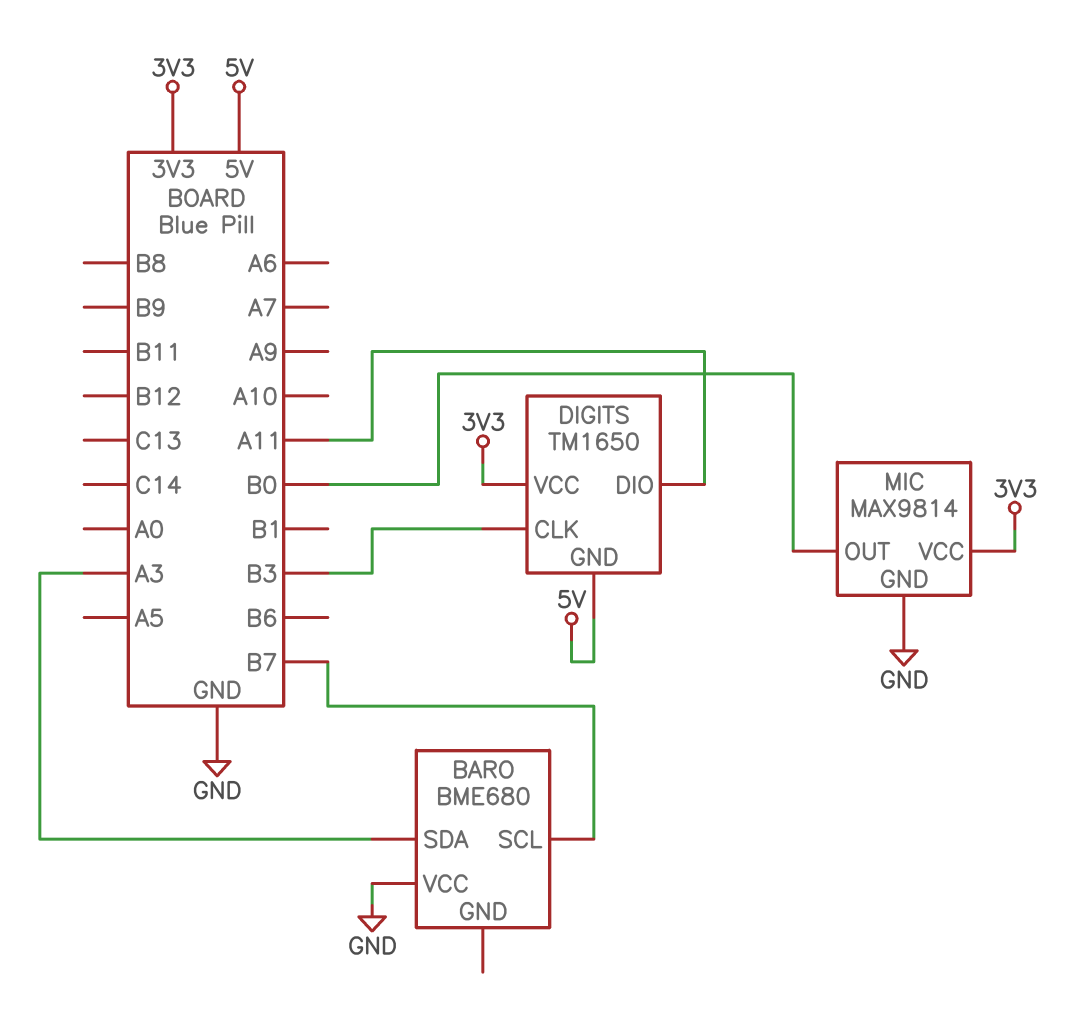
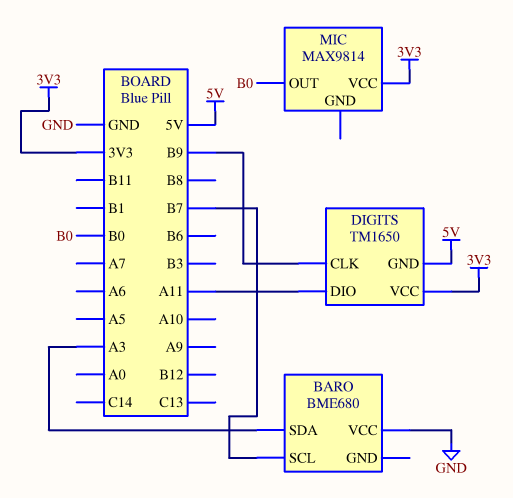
DIGITS pin CLK: B3 -> B9
MIC pin GND: GND -> none

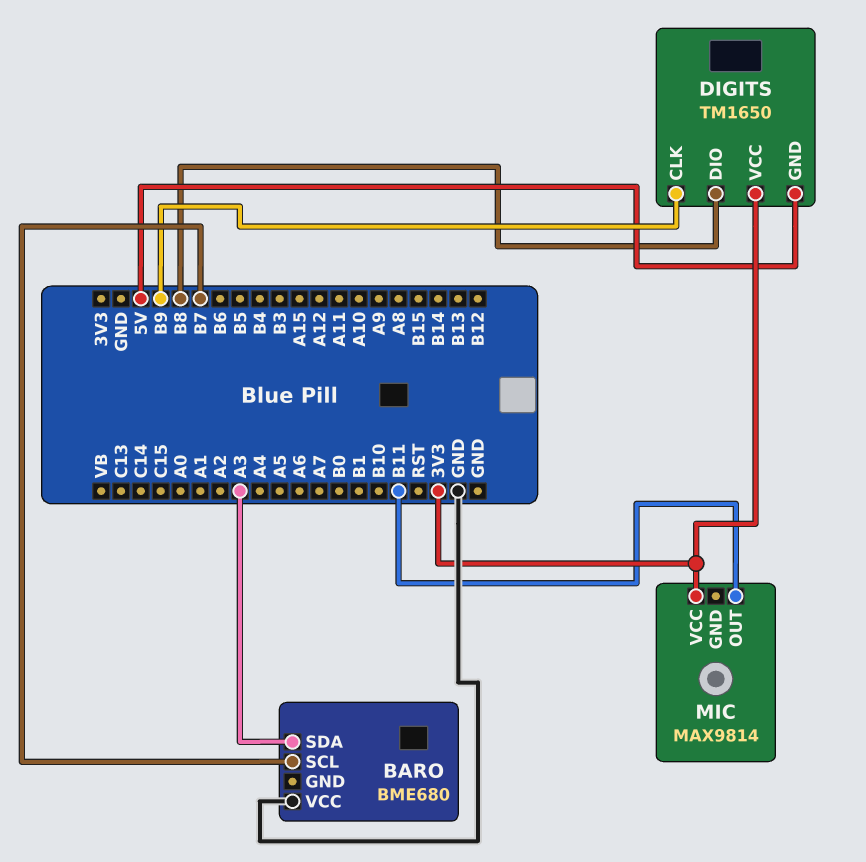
DIGITS pin DIO: A11 -> B8
MIC pin OUT: B0 -> B11

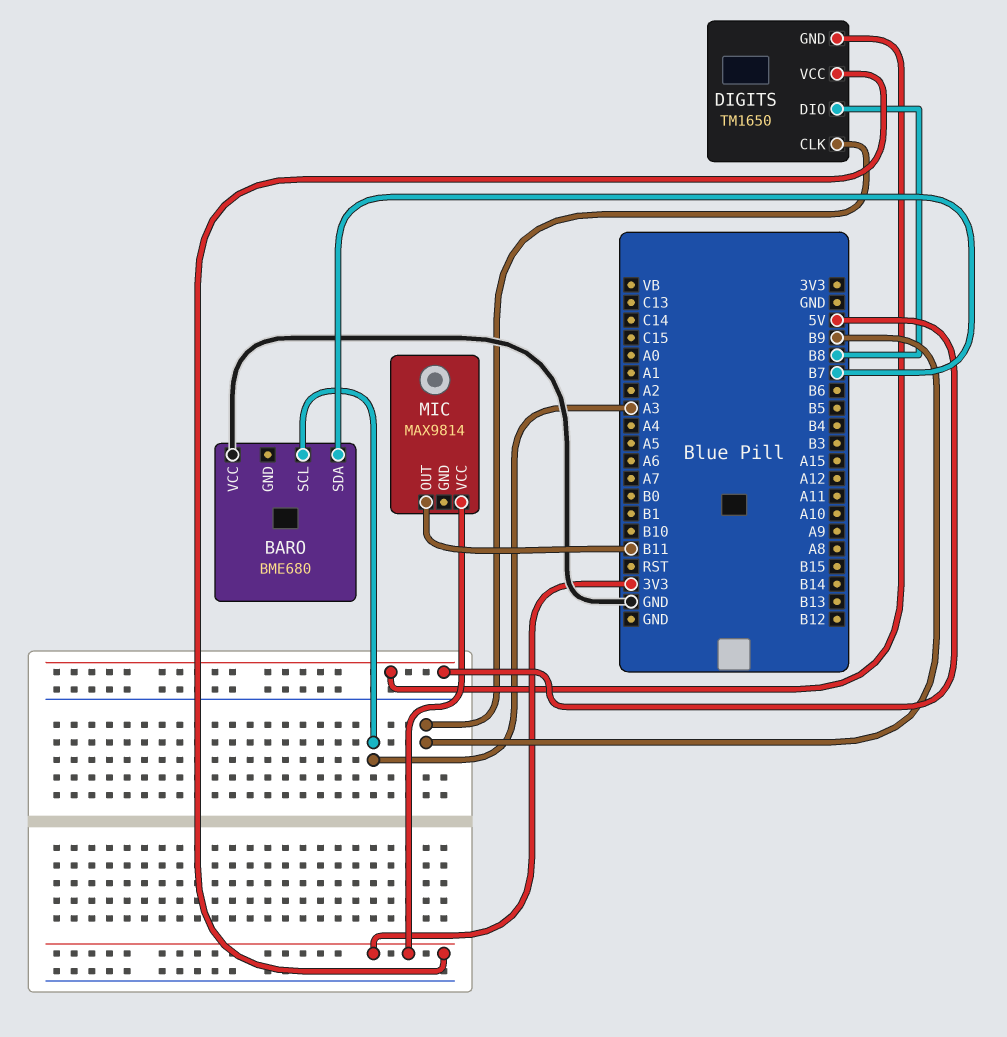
BARO pin SCL: B7 -> A3
BARO pin SDA: A3 -> B7

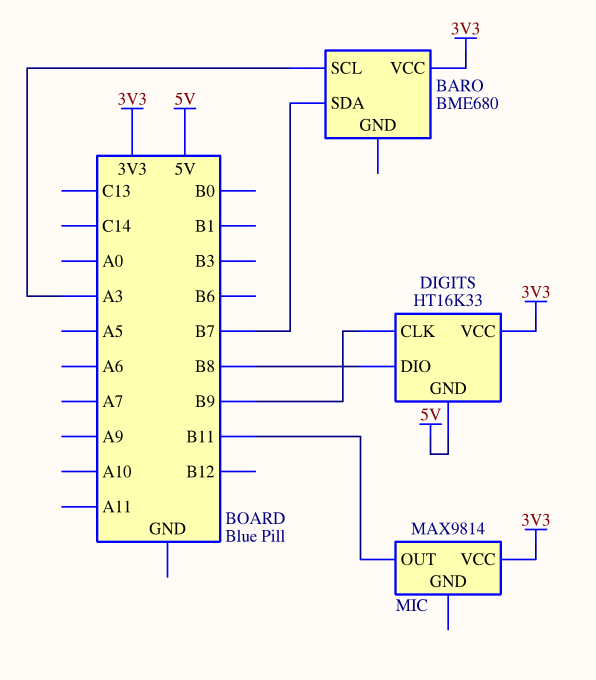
BARO pin VCC: GND -> 3V3
DIGITS: TM1650 -> HT16K33

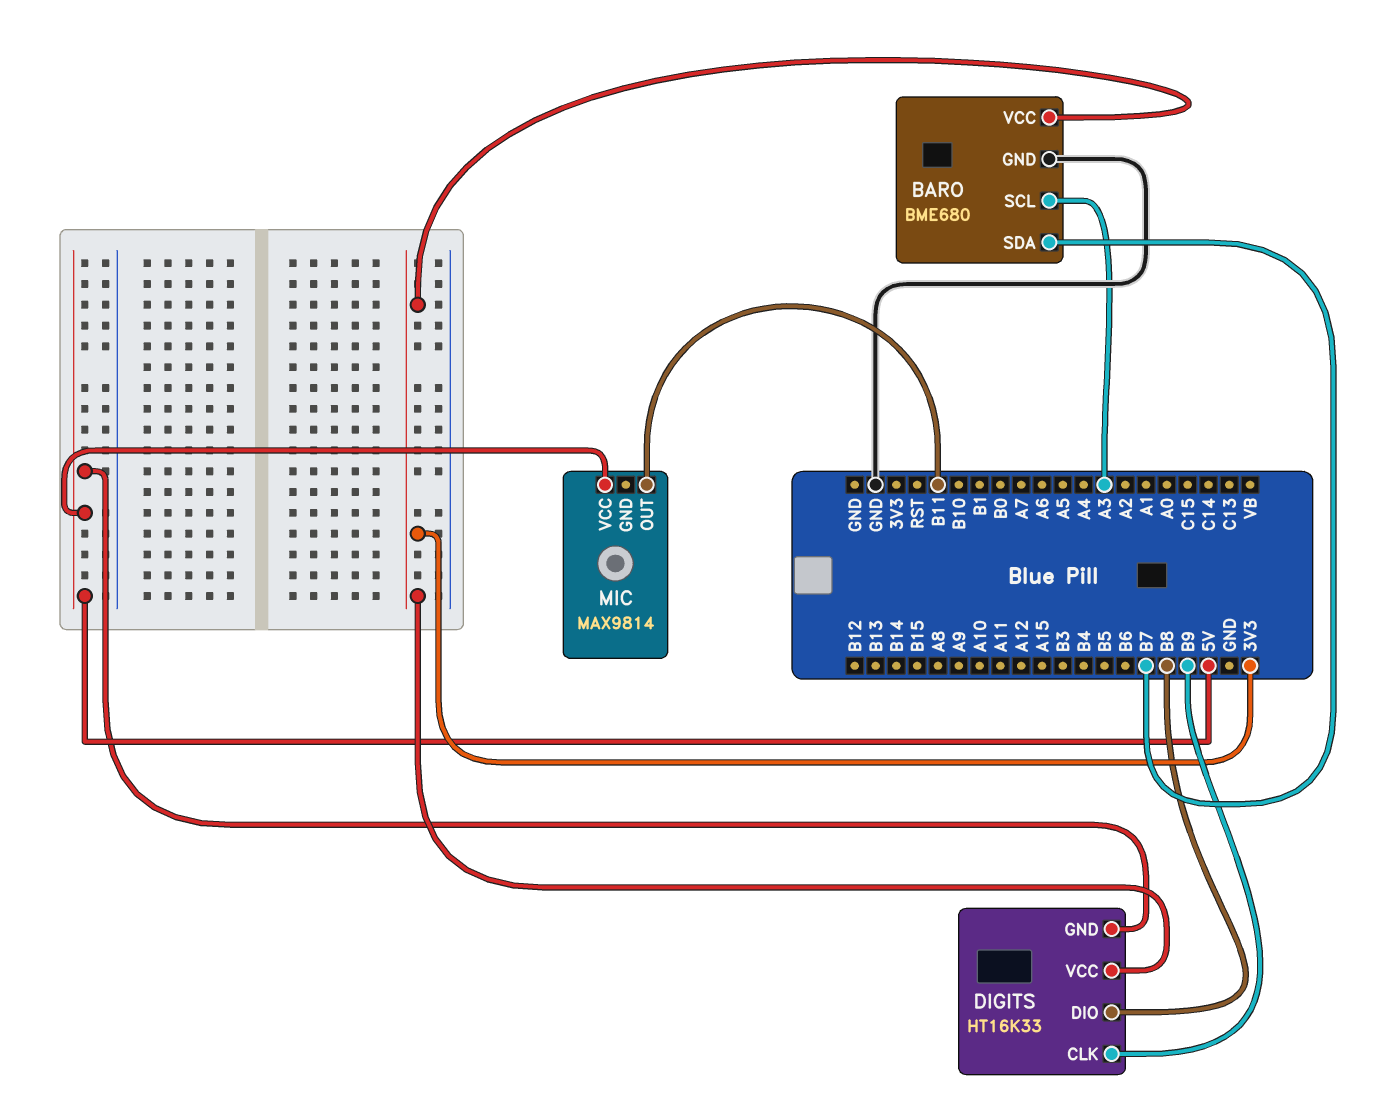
BARO pin GND: none -> GND
MIC pin VCC: 3V3 -> 5V

